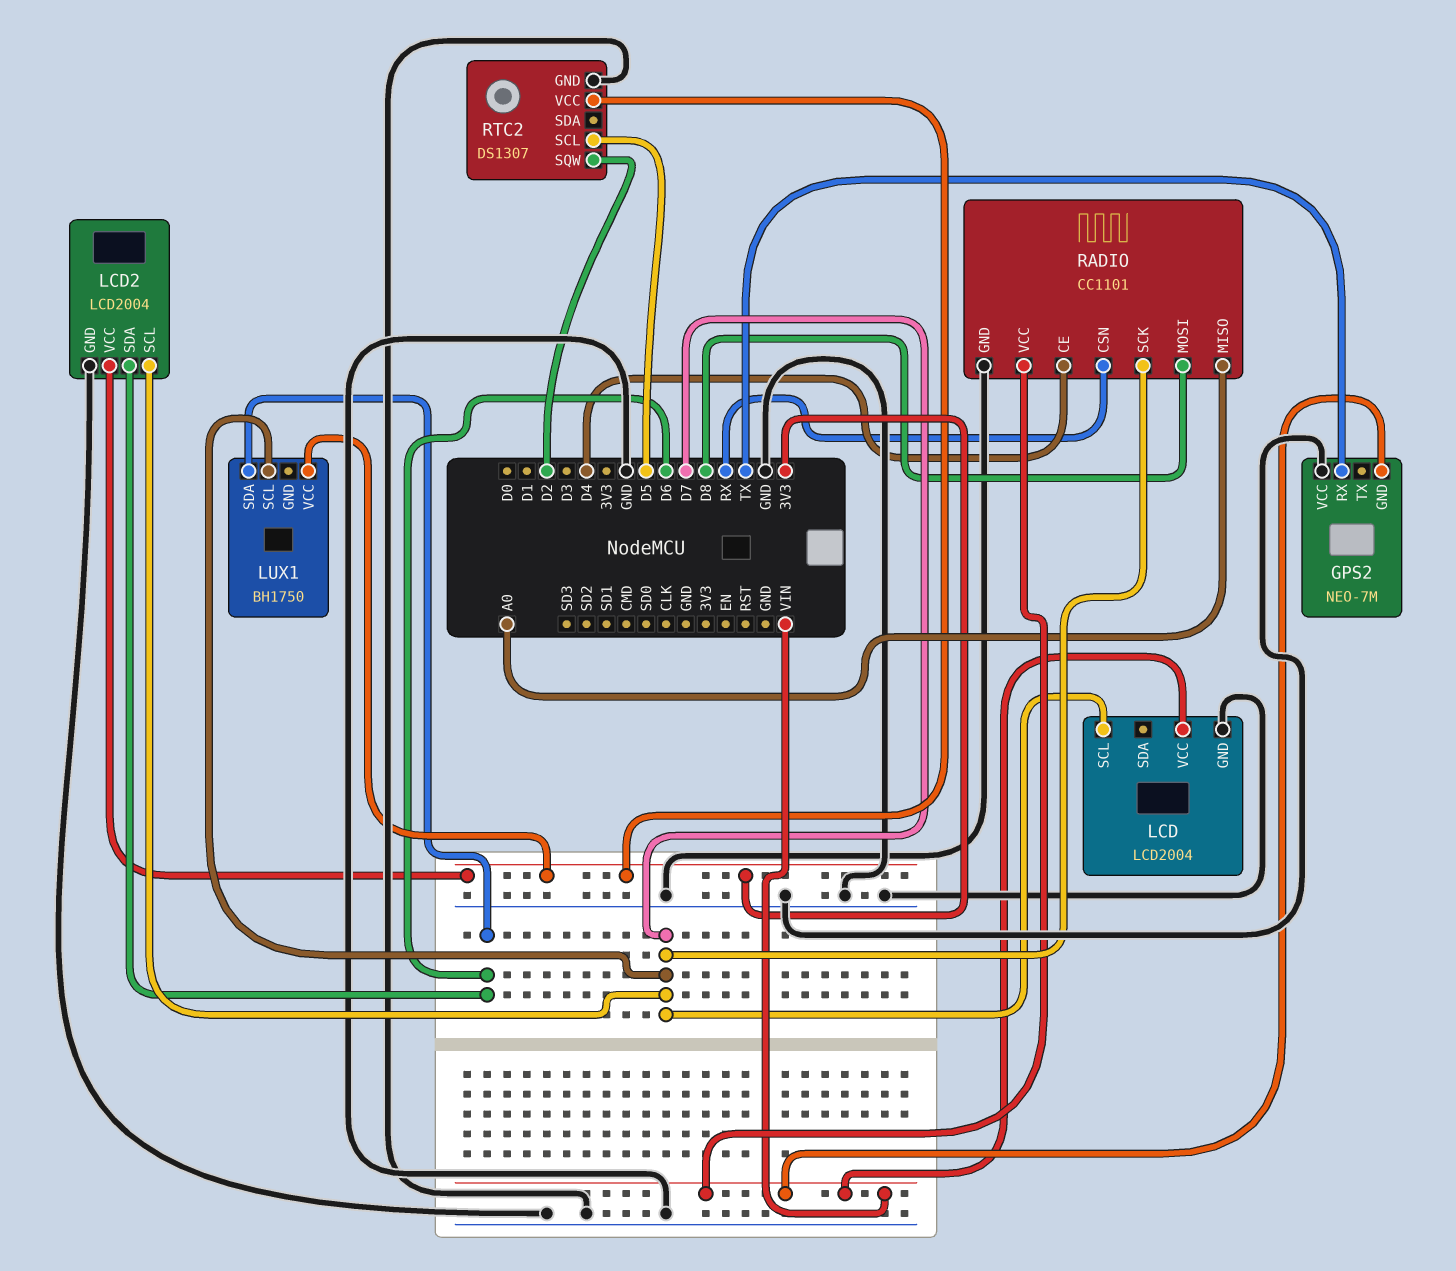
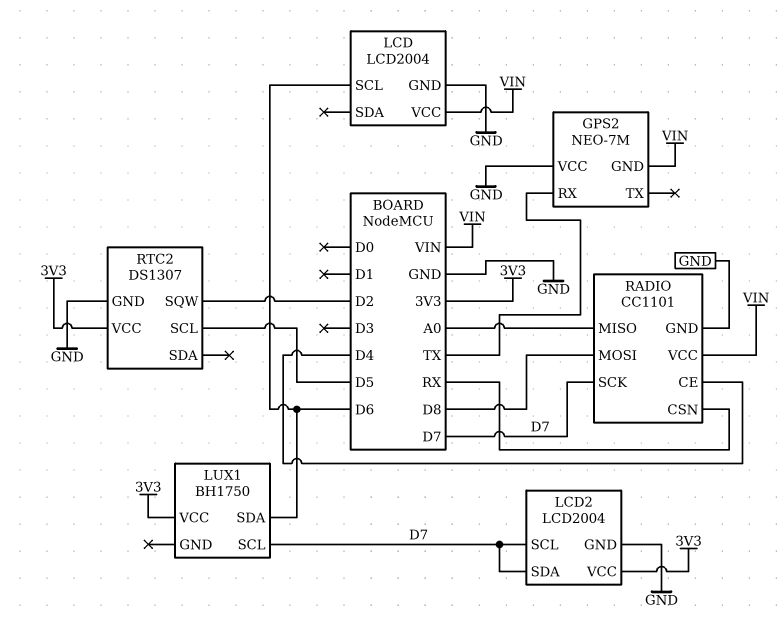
LCD pin SCL: D7 -> D6
LCD2 pin SDA: D6 -> D7

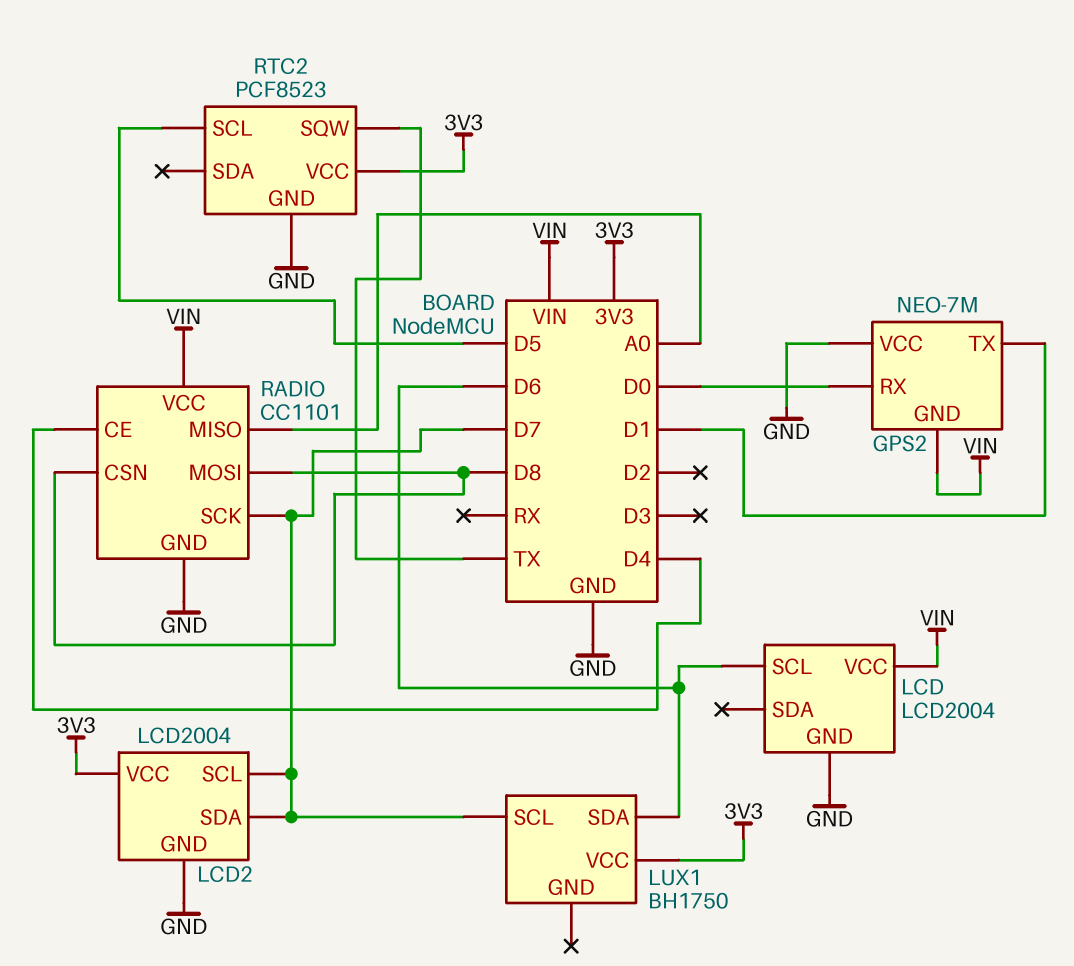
GPS2 pin RX: TX -> D0
GPS2 pin TX: none -> D1
RADIO pin CSN: RX -> D8
RTC2: DS1307 -> PCF8523
RTC2 pin SQW: D2 -> TX

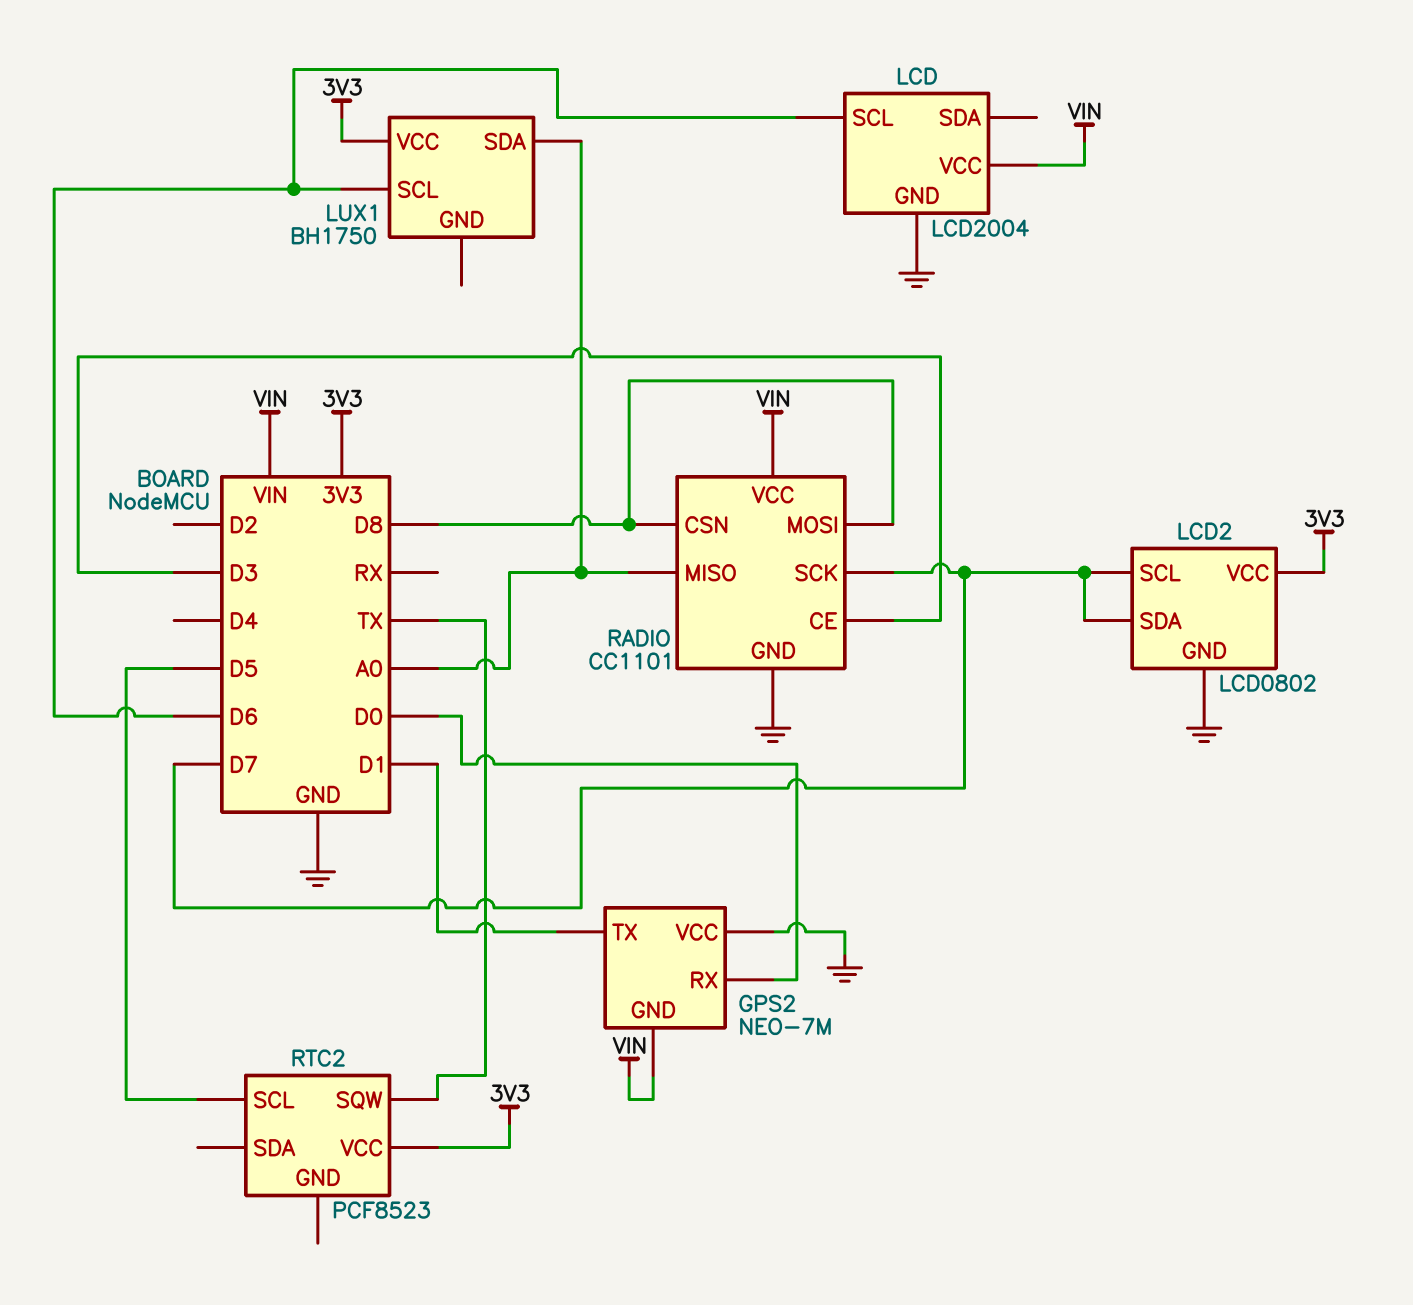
LCD2: LCD2004 -> LCD0802
LUX1 pin SCL: D7 -> D6
LUX1 pin SDA: D6 -> A0
RADIO pin CE: D4 -> D3
RTC2 pin GND: GND -> none

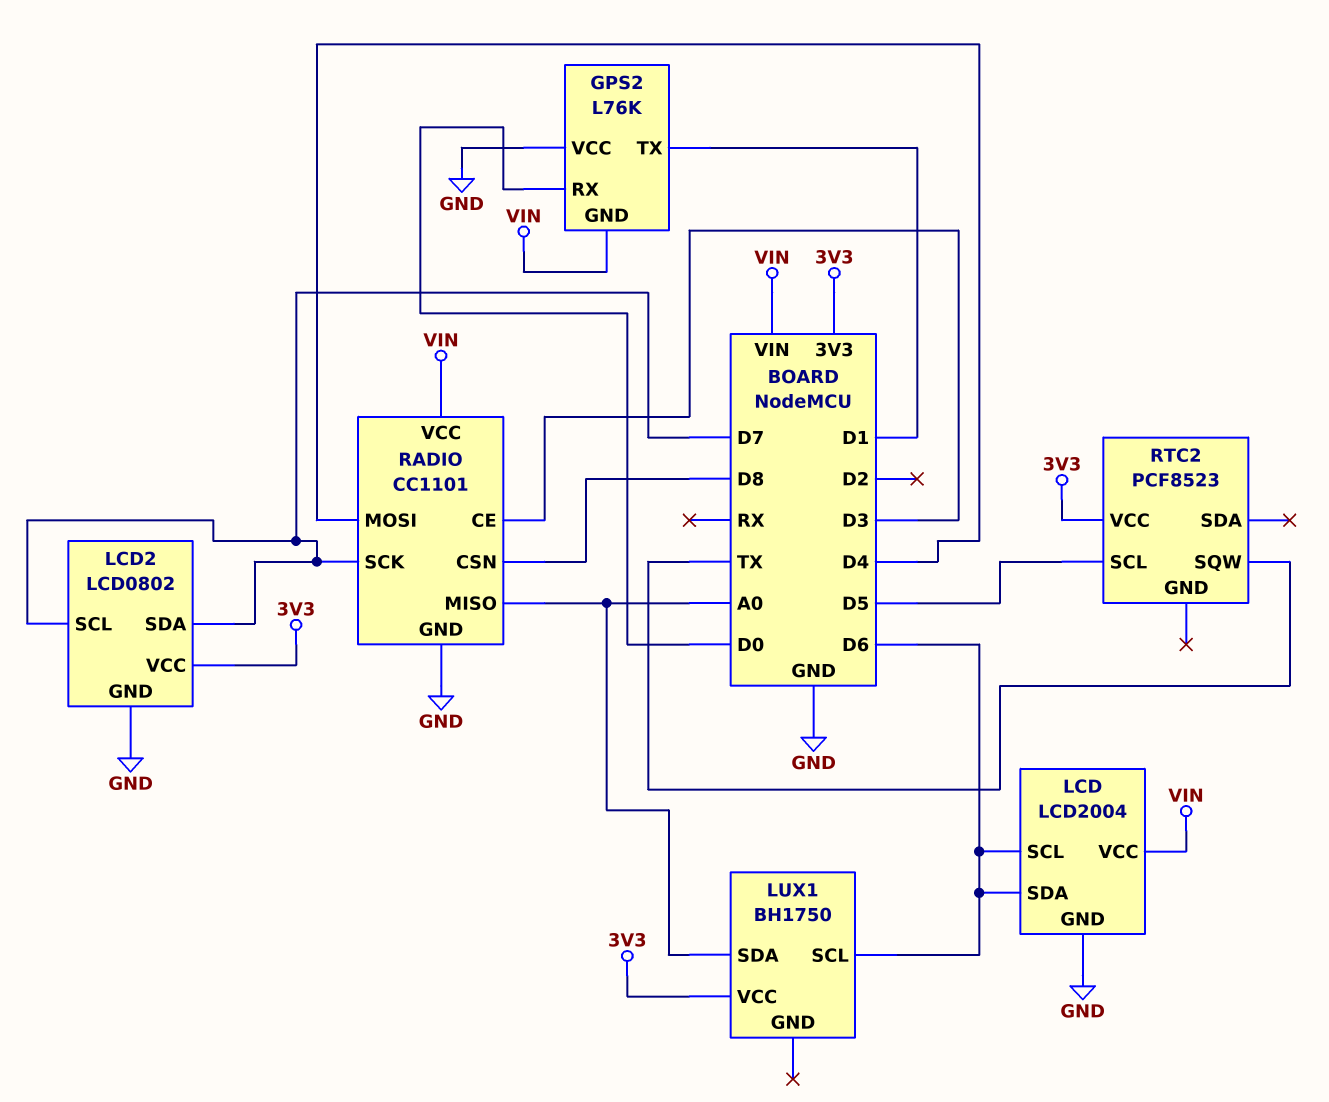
GPS2: NEO-7M -> L76K
LCD pin SDA: none -> D6
RADIO pin MOSI: D8 -> D4

